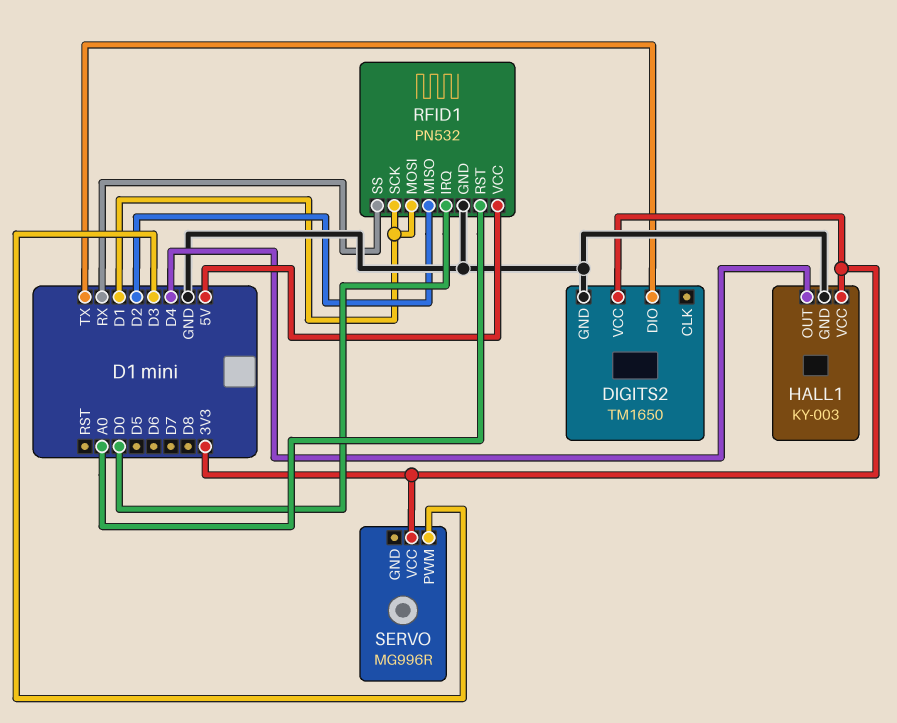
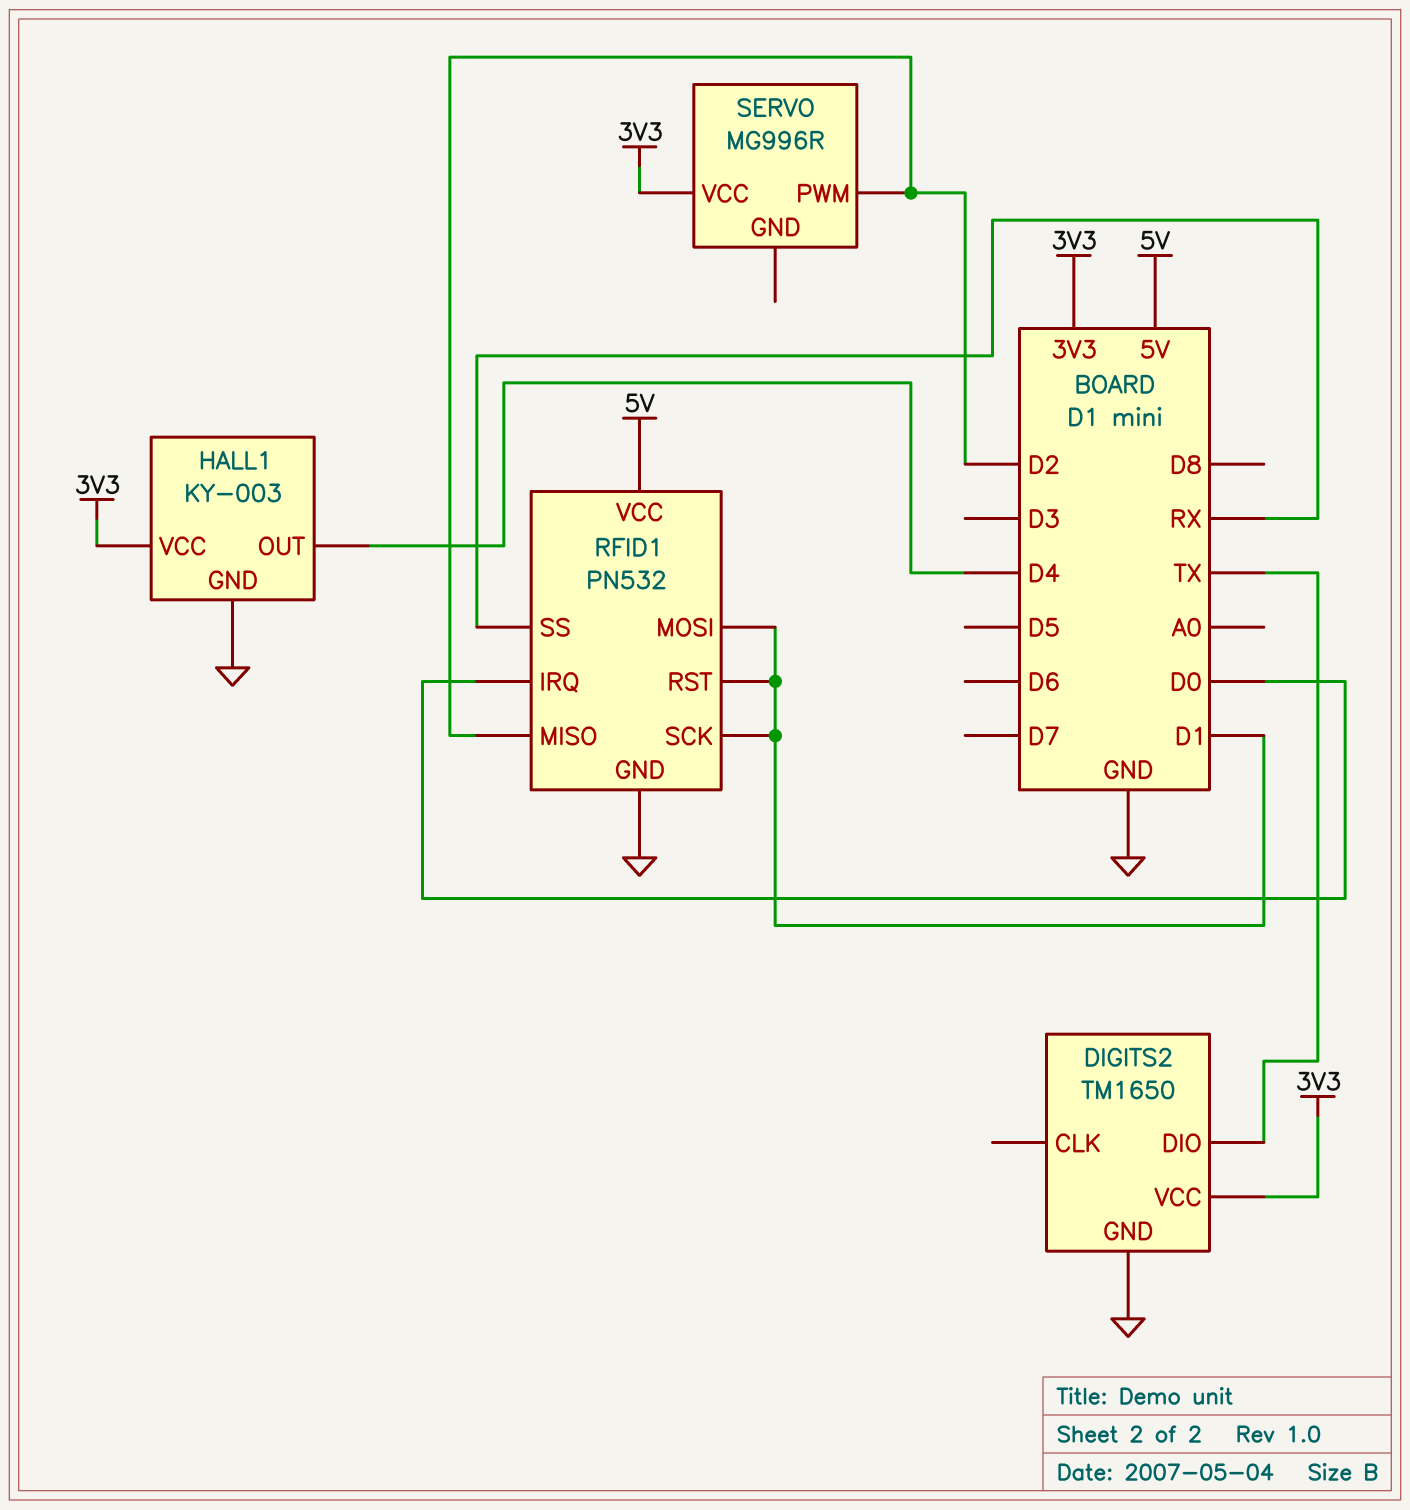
RFID1 pin RST: A0 -> D1
SERVO pin PWM: D3 -> D2

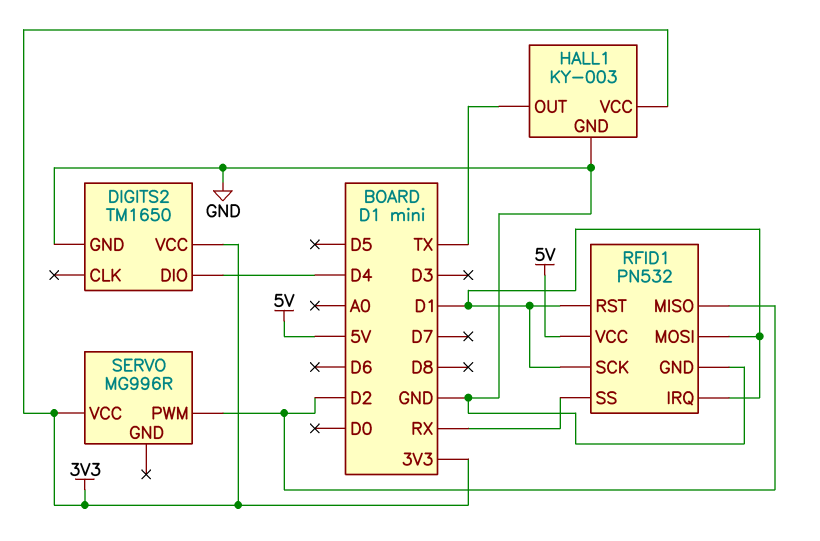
DIGITS2 pin DIO: TX -> D4
HALL1 pin OUT: D4 -> TX
RFID1 pin IRQ: D0 -> D1

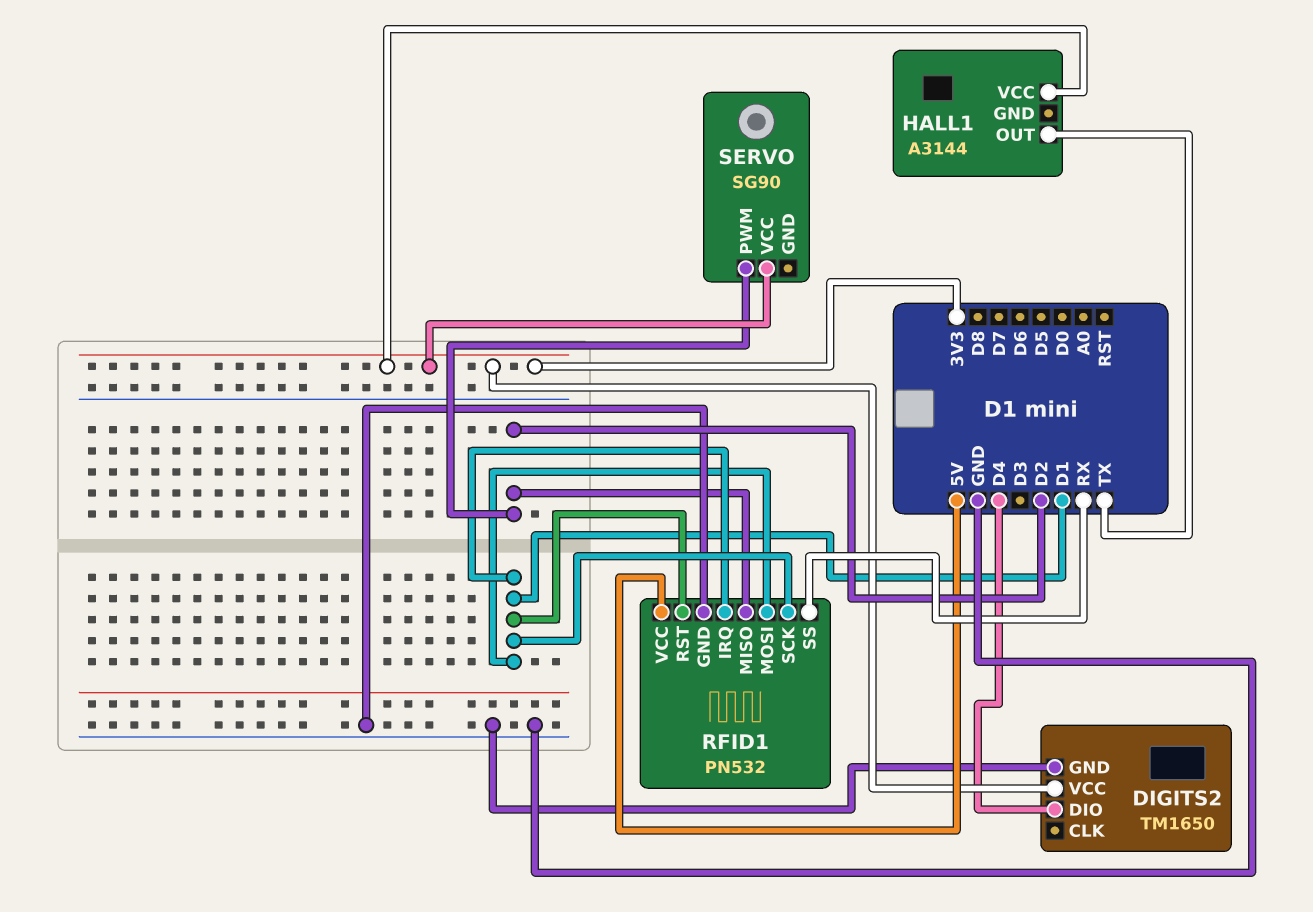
HALL1: KY-003 -> A3144
HALL1 pin GND: GND -> none
SERVO: MG996R -> SG90

